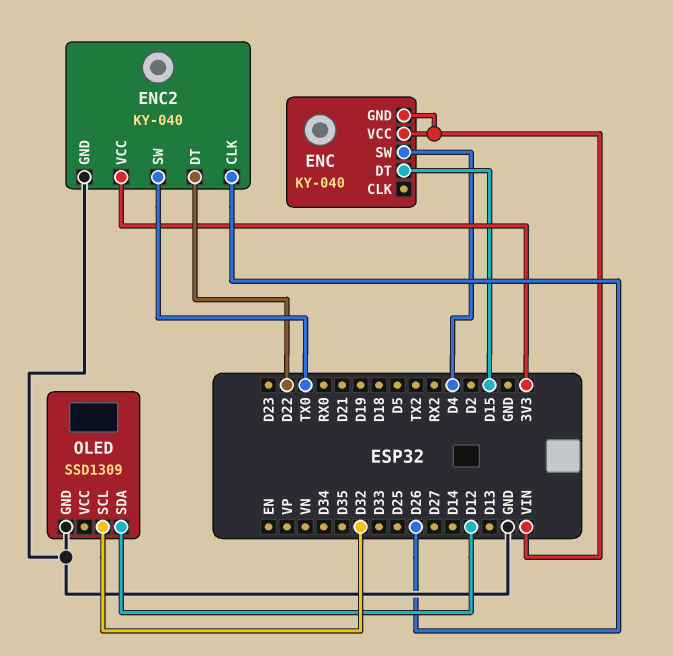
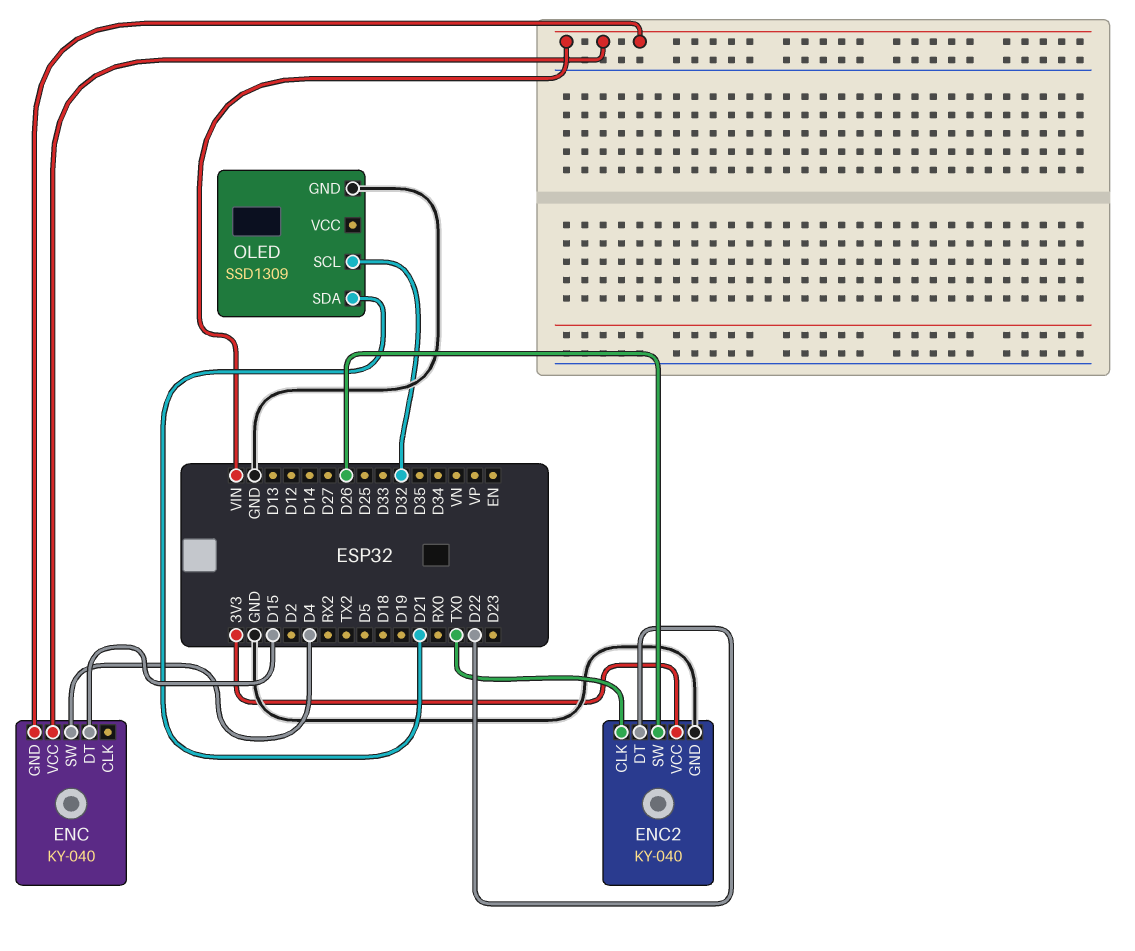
ENC2 pin CLK: D26 -> TX0
ENC2 pin SW: TX0 -> D26
OLED pin SDA: D12 -> D21

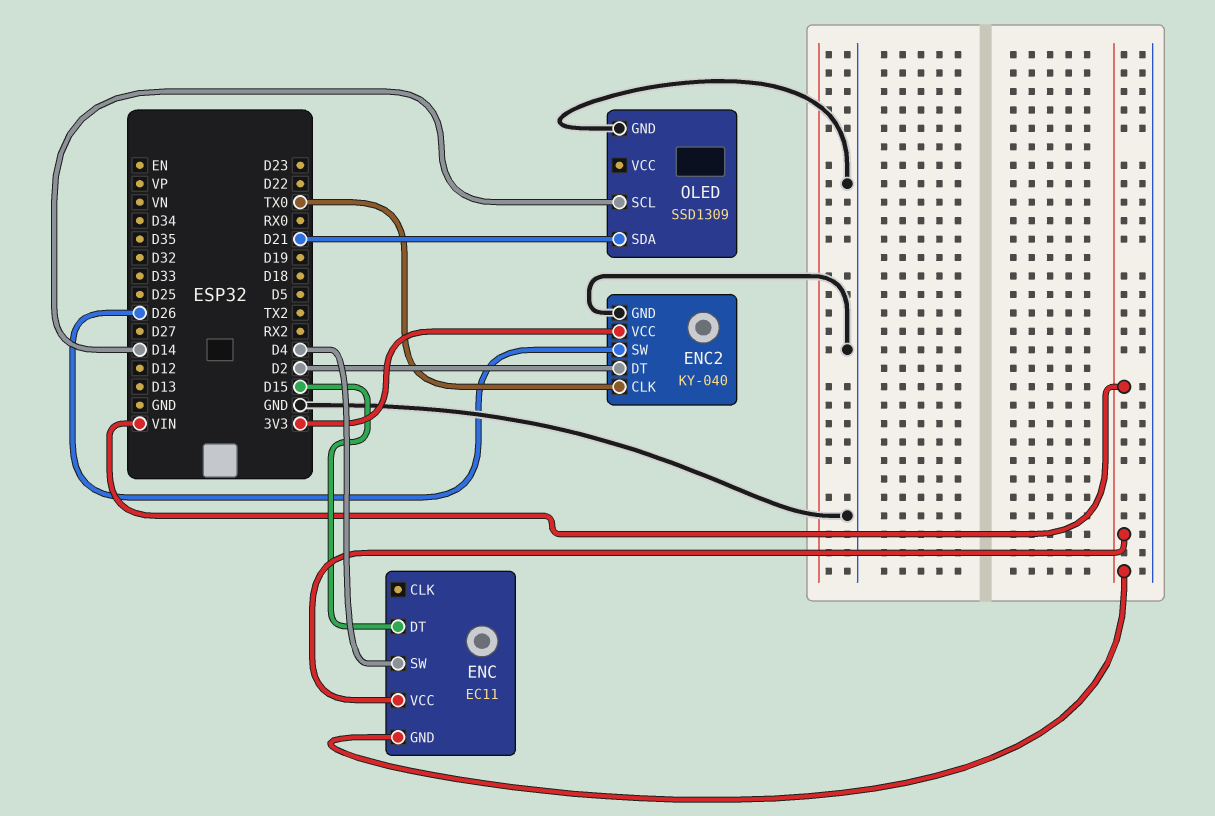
ENC: KY-040 -> EC11
ENC2 pin DT: D22 -> D2
OLED pin SCL: D32 -> D14

